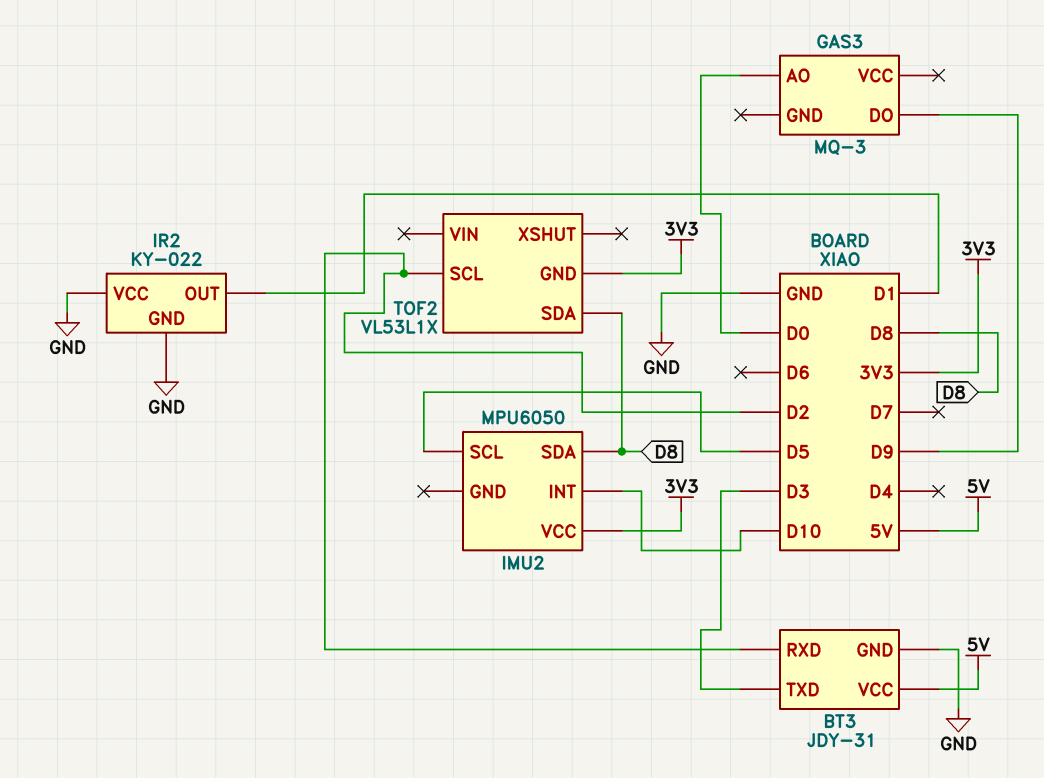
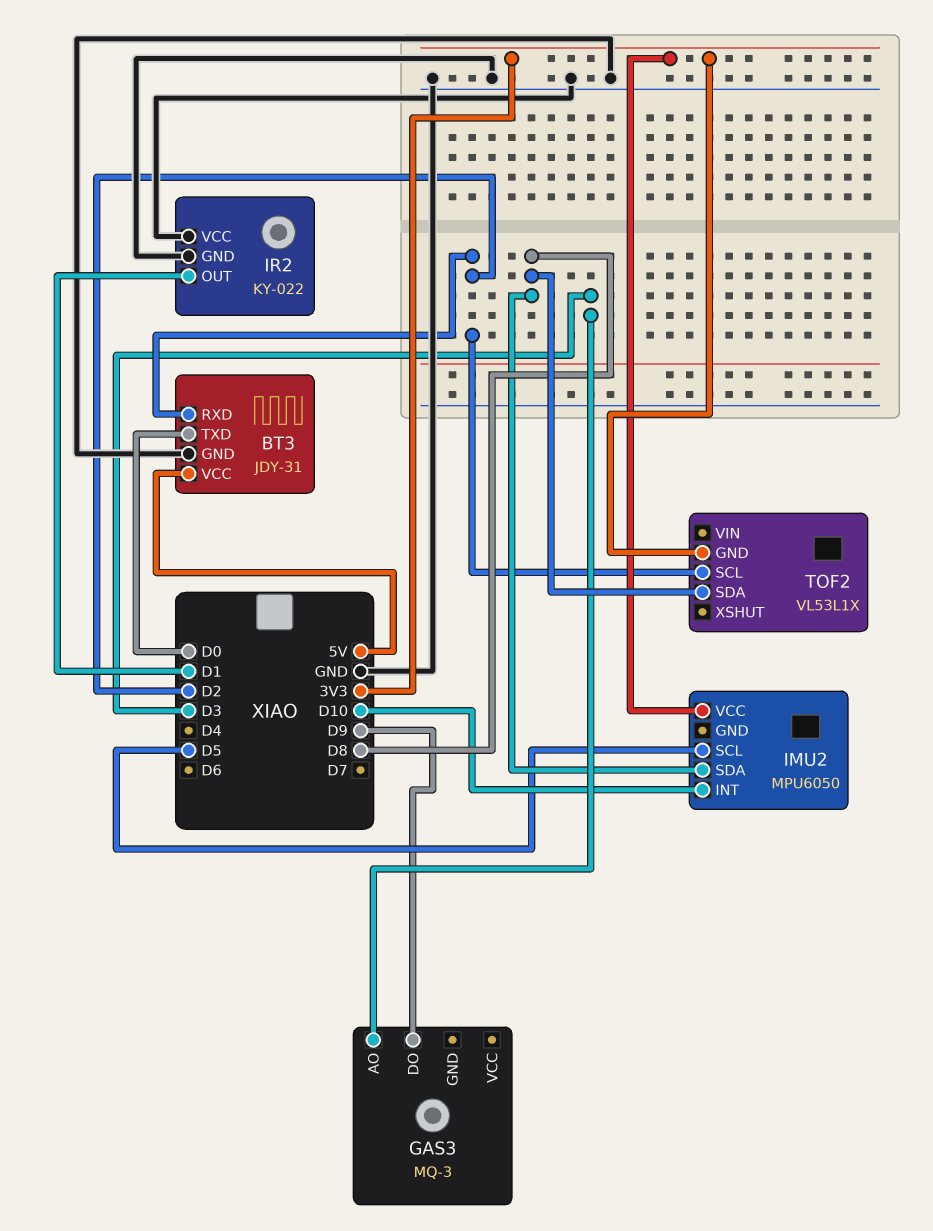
BT3 pin TXD: D3 -> D0
GAS3 pin AO: D0 -> D3

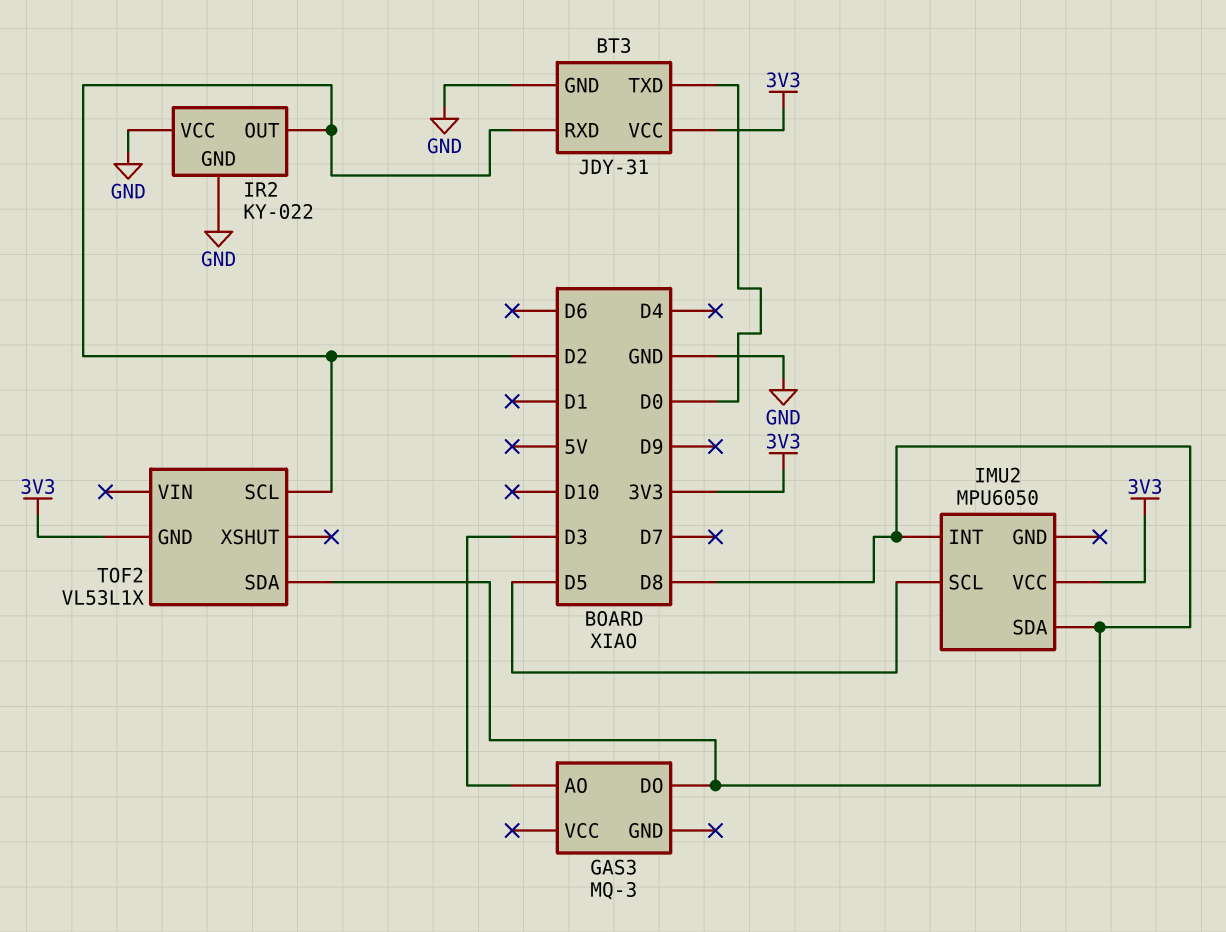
BT3 pin VCC: 5V -> 3V3
GAS3 pin DO: D9 -> D8
IMU2 pin INT: D10 -> D8
IR2 pin OUT: D1 -> D2

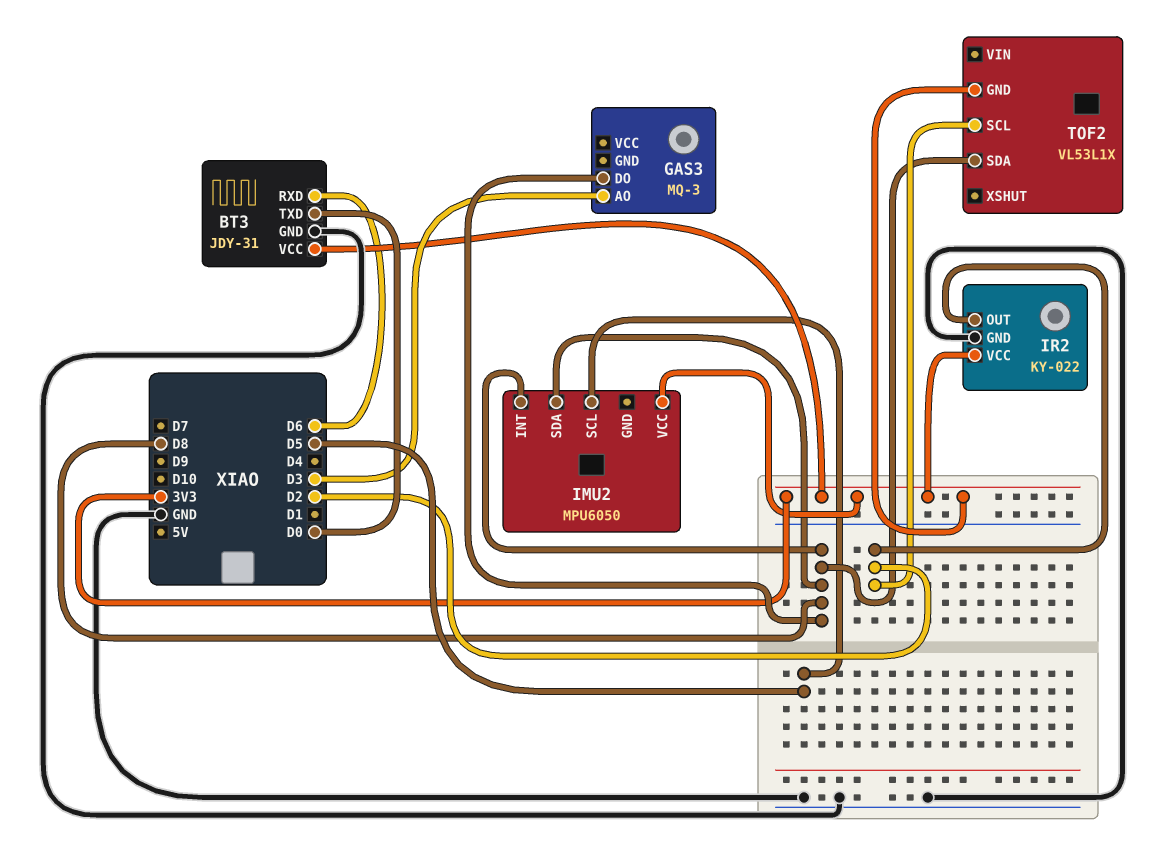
BT3 pin RXD: D2 -> D6
IR2 pin VCC: GND -> 3V3

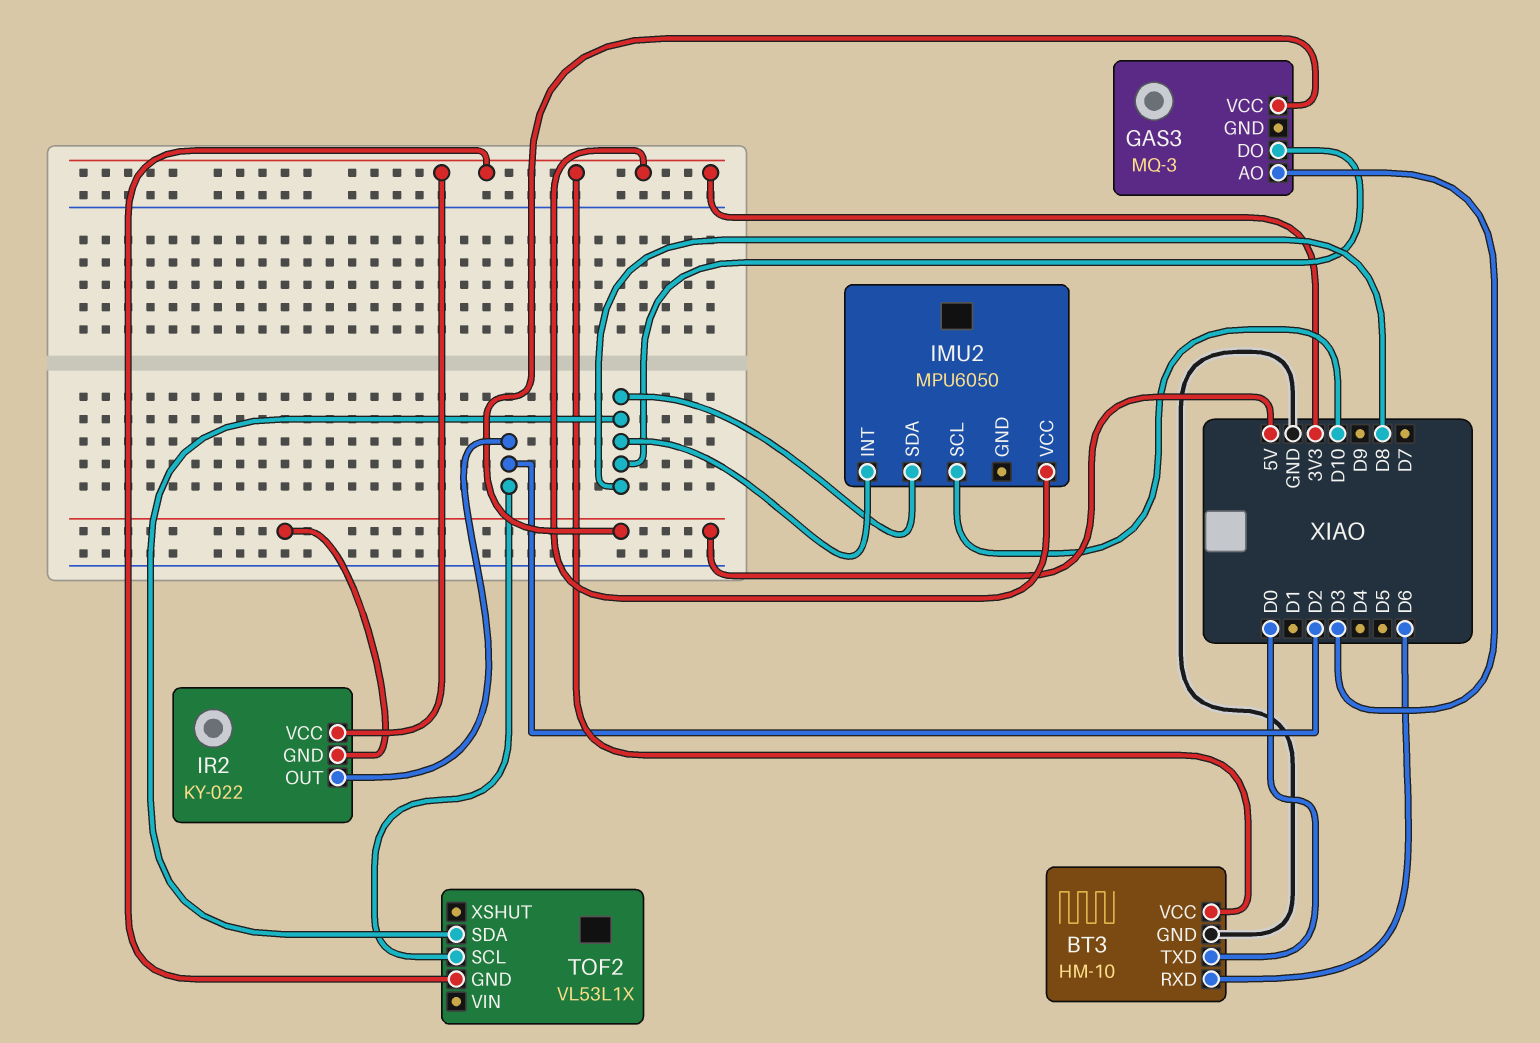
BT3: JDY-31 -> HM-10
GAS3 pin VCC: none -> 5V
IMU2 pin SCL: D5 -> D10
IR2 pin GND: GND -> 5V

